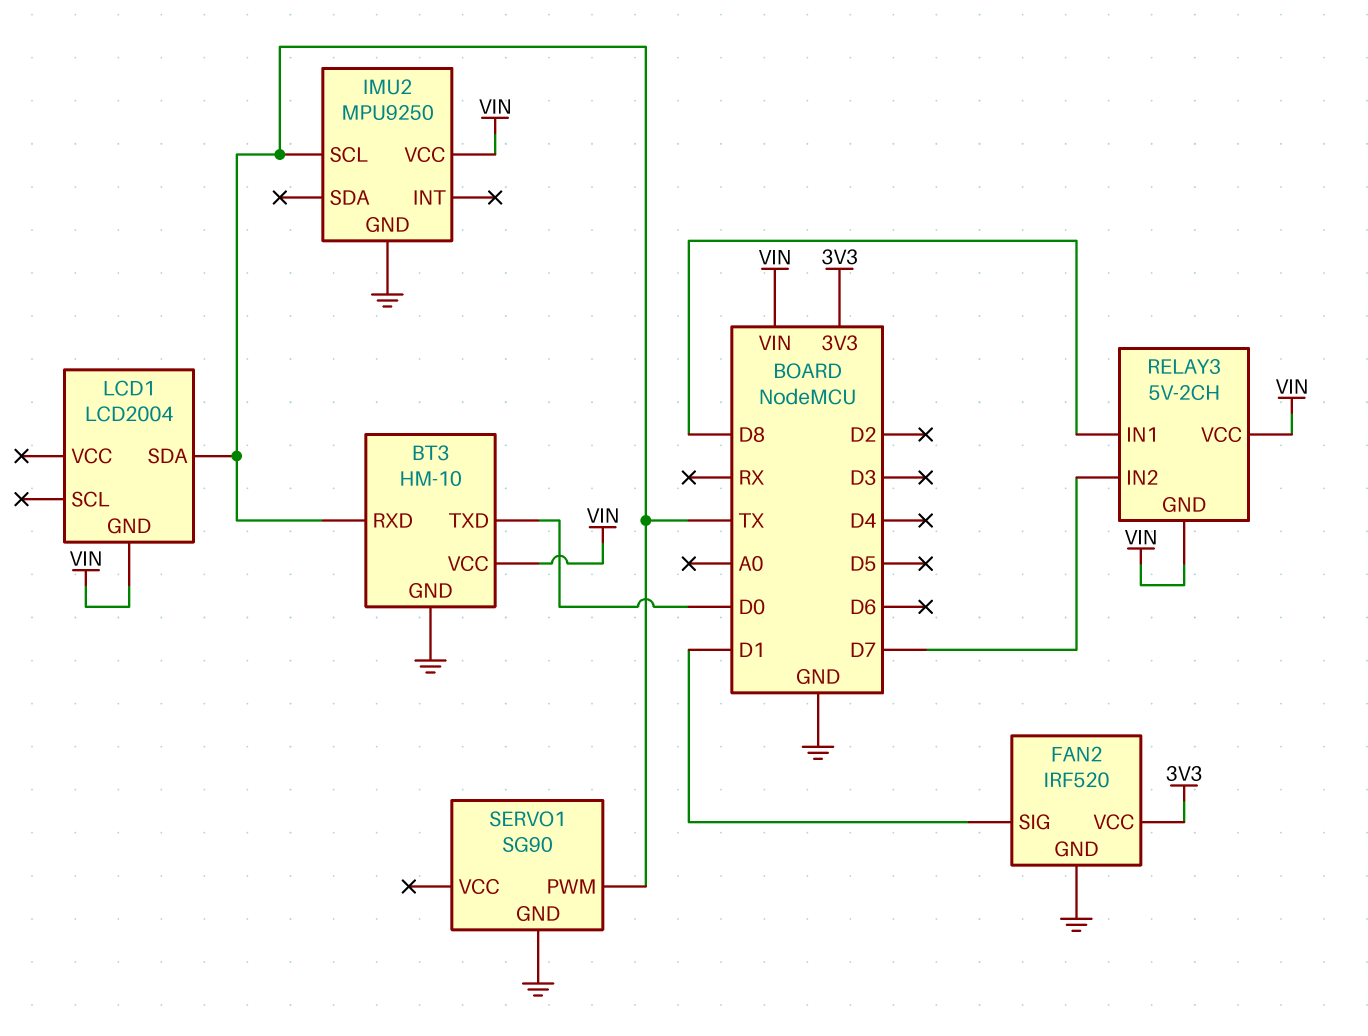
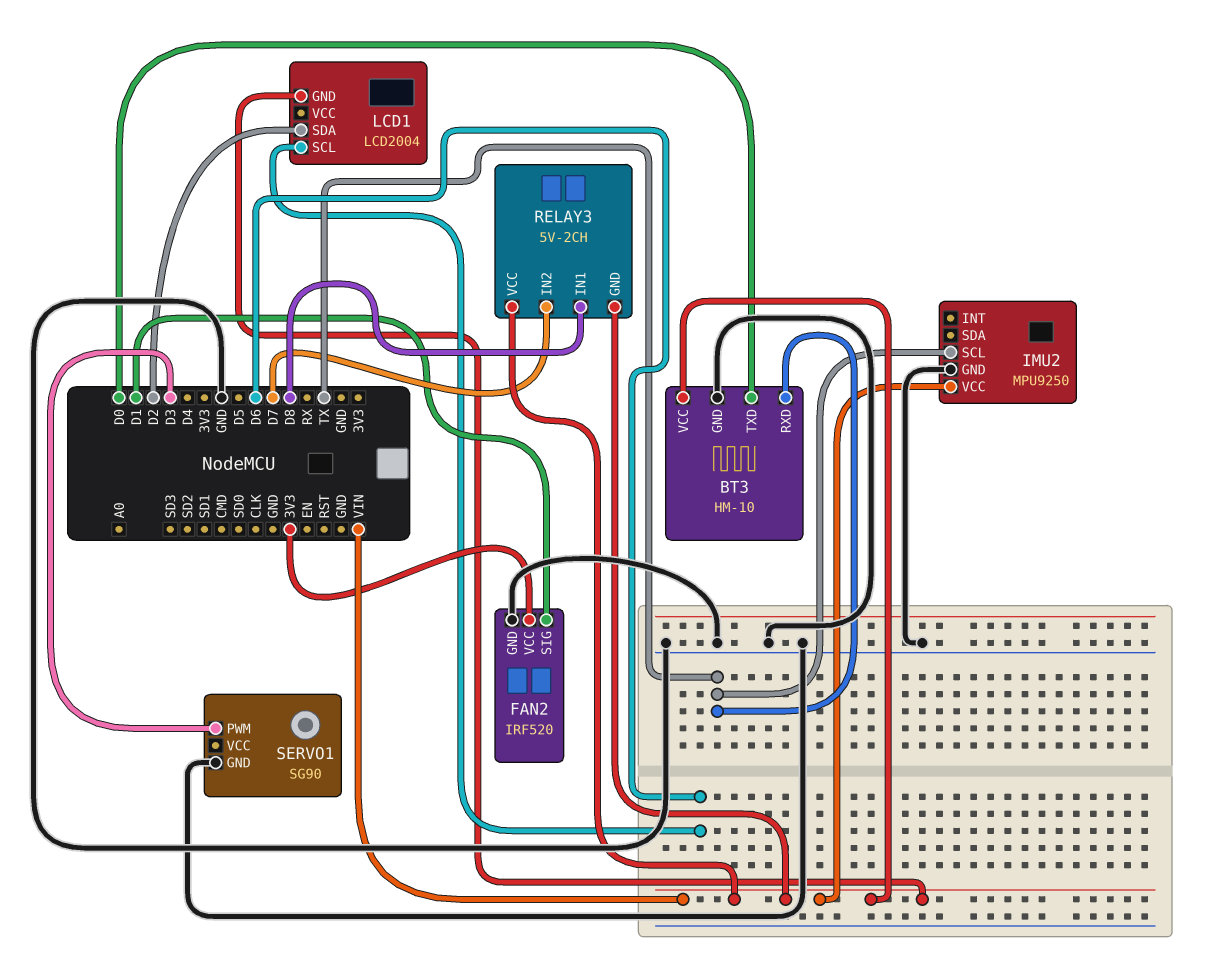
LCD1 pin SCL: none -> D6
LCD1 pin SDA: TX -> D2
SERVO1 pin PWM: TX -> D3

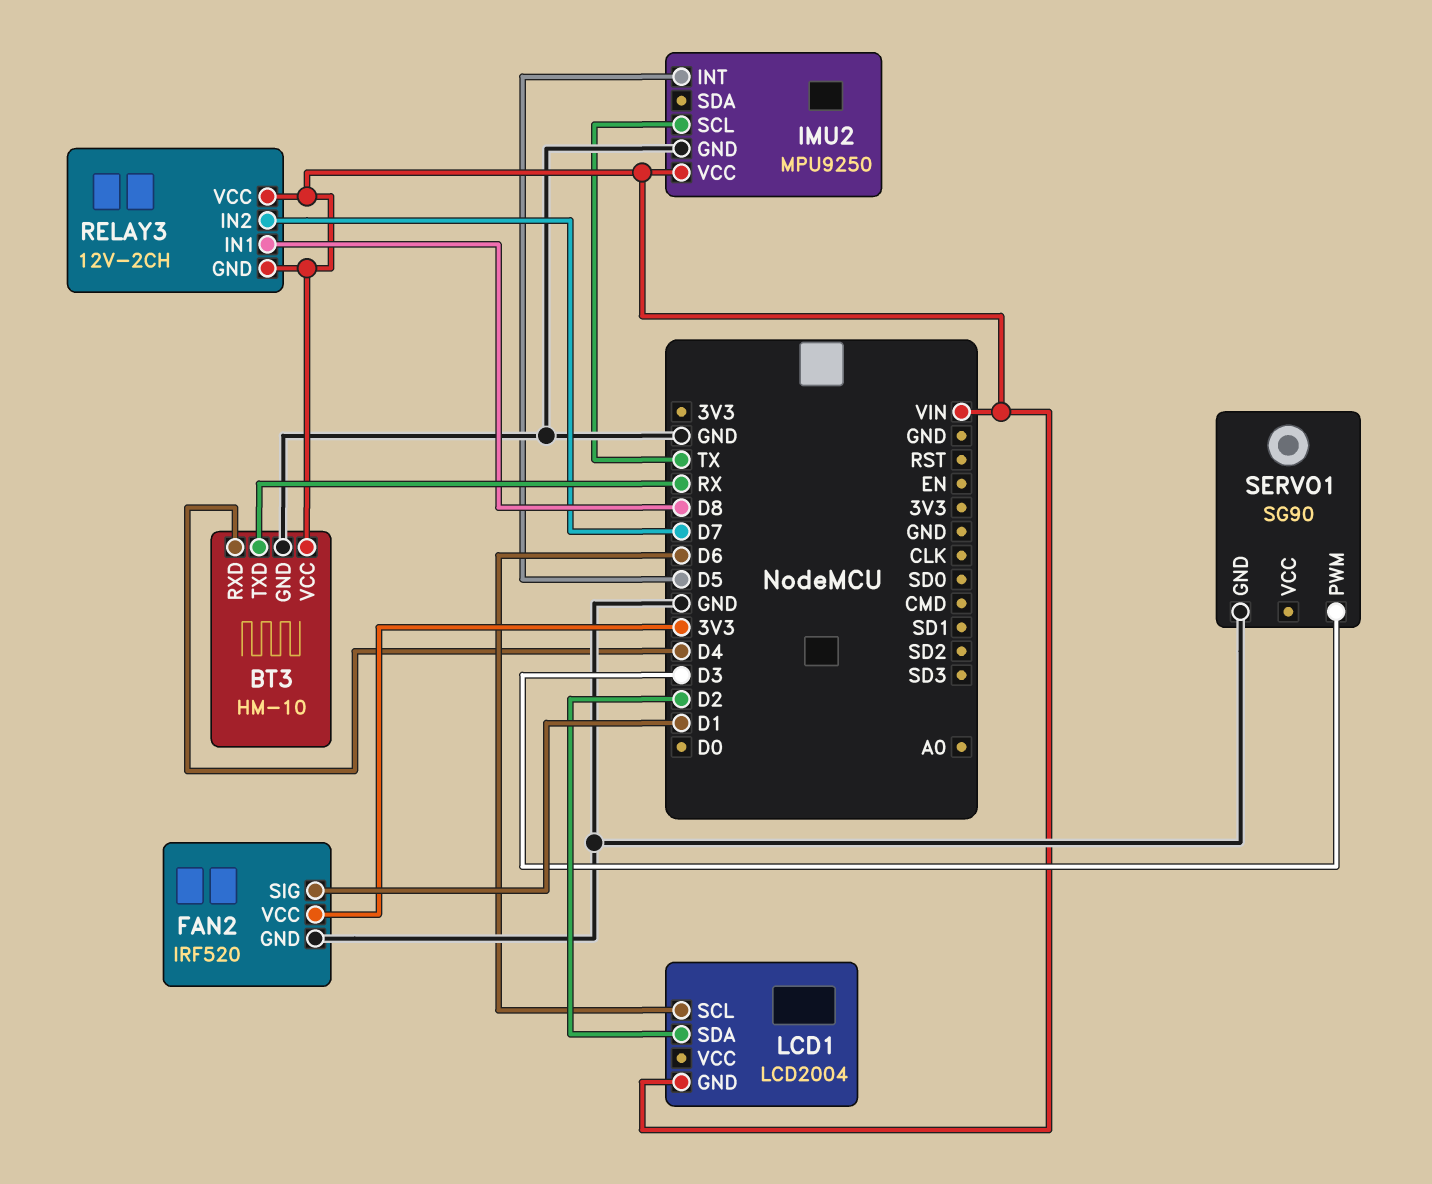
BT3 pin RXD: TX -> D4
BT3 pin TXD: D0 -> RX
IMU2 pin INT: none -> D5
RELAY3: 5V-2CH -> 12V-2CH

